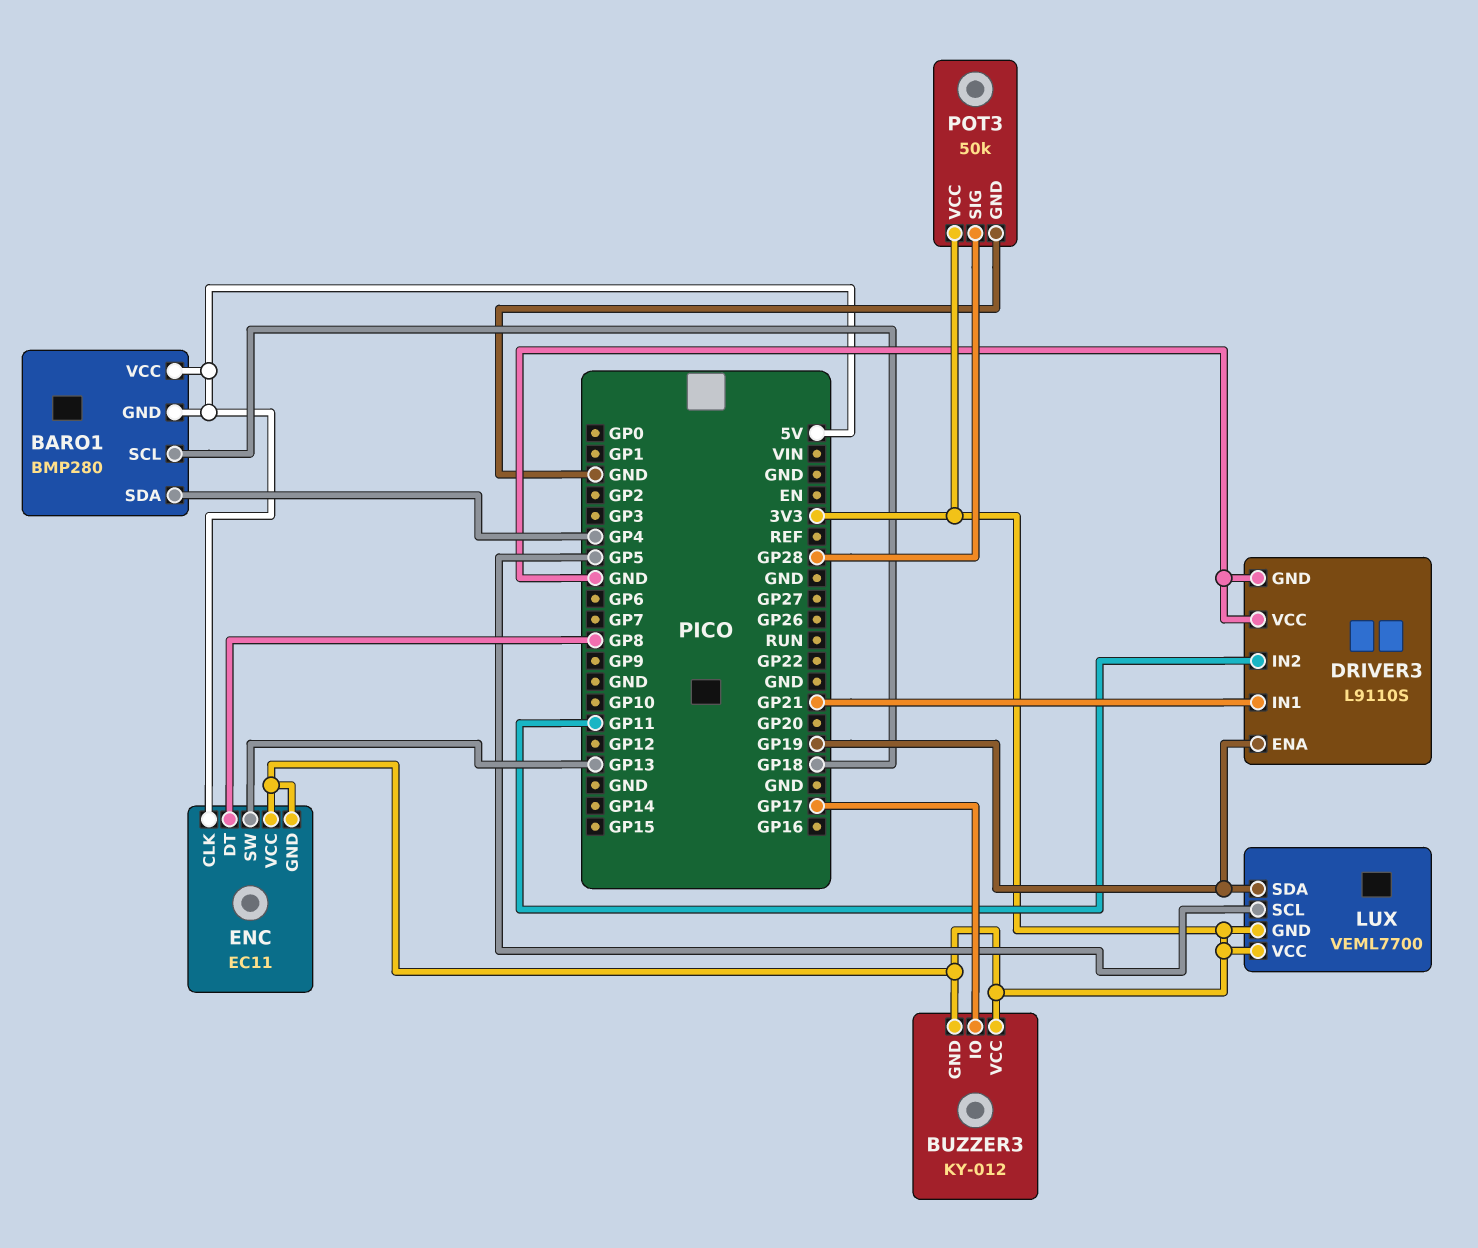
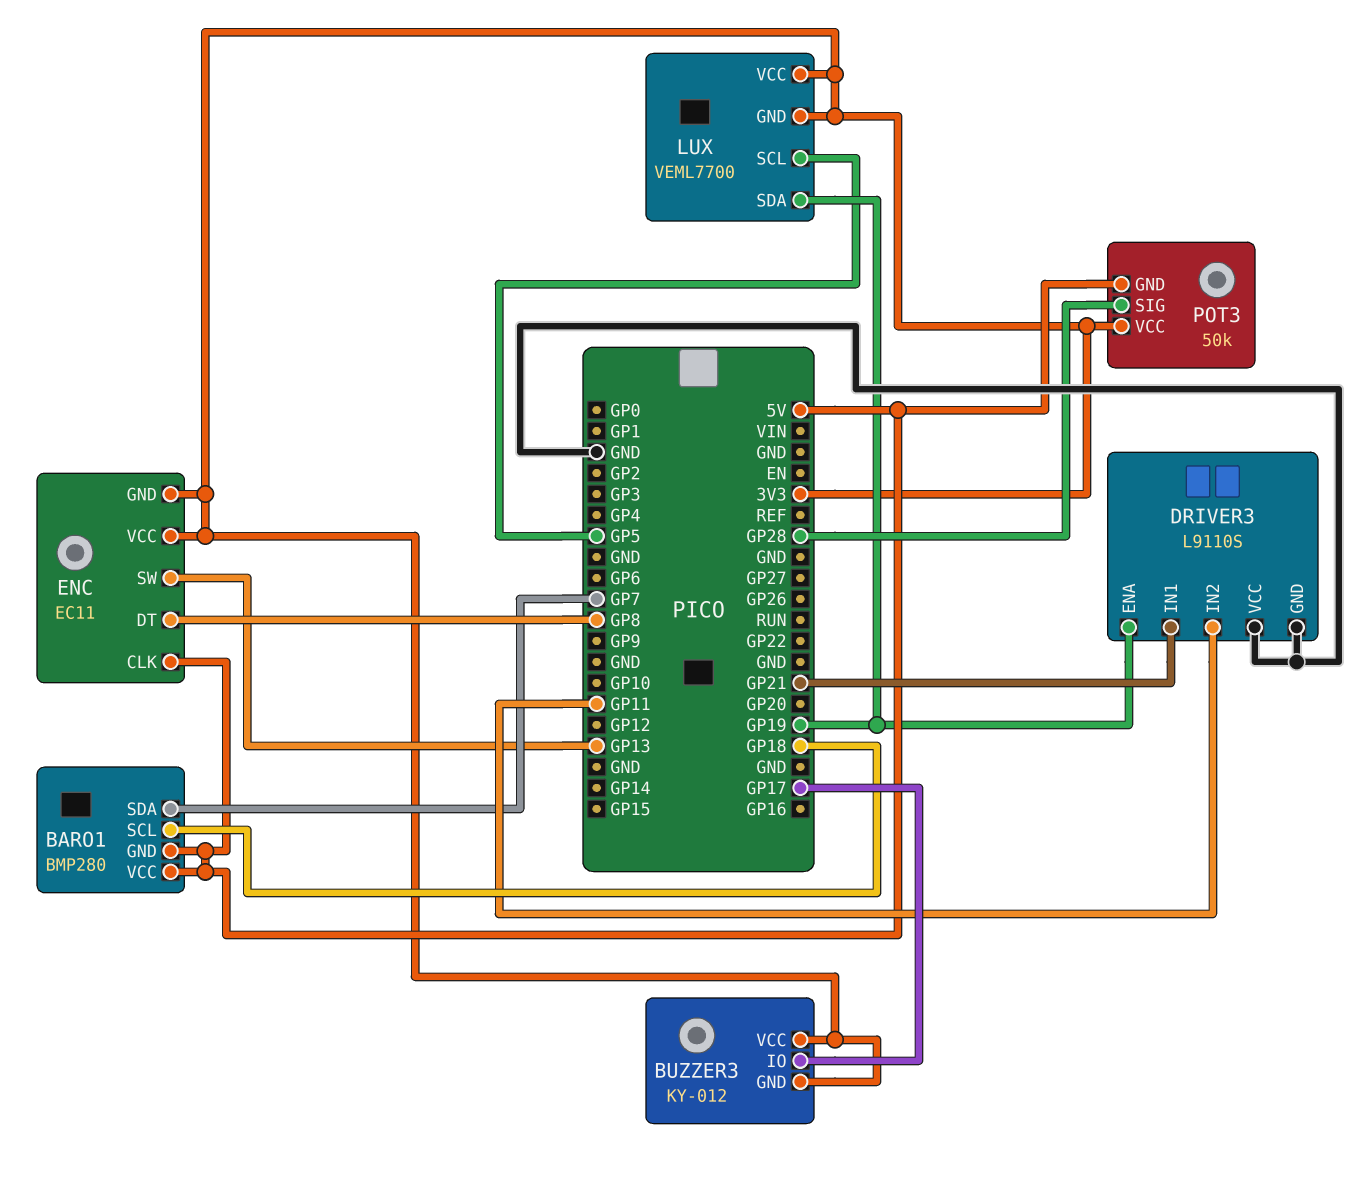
BARO1 pin SDA: GP4 -> GP7
POT3 pin GND: GND -> 5V

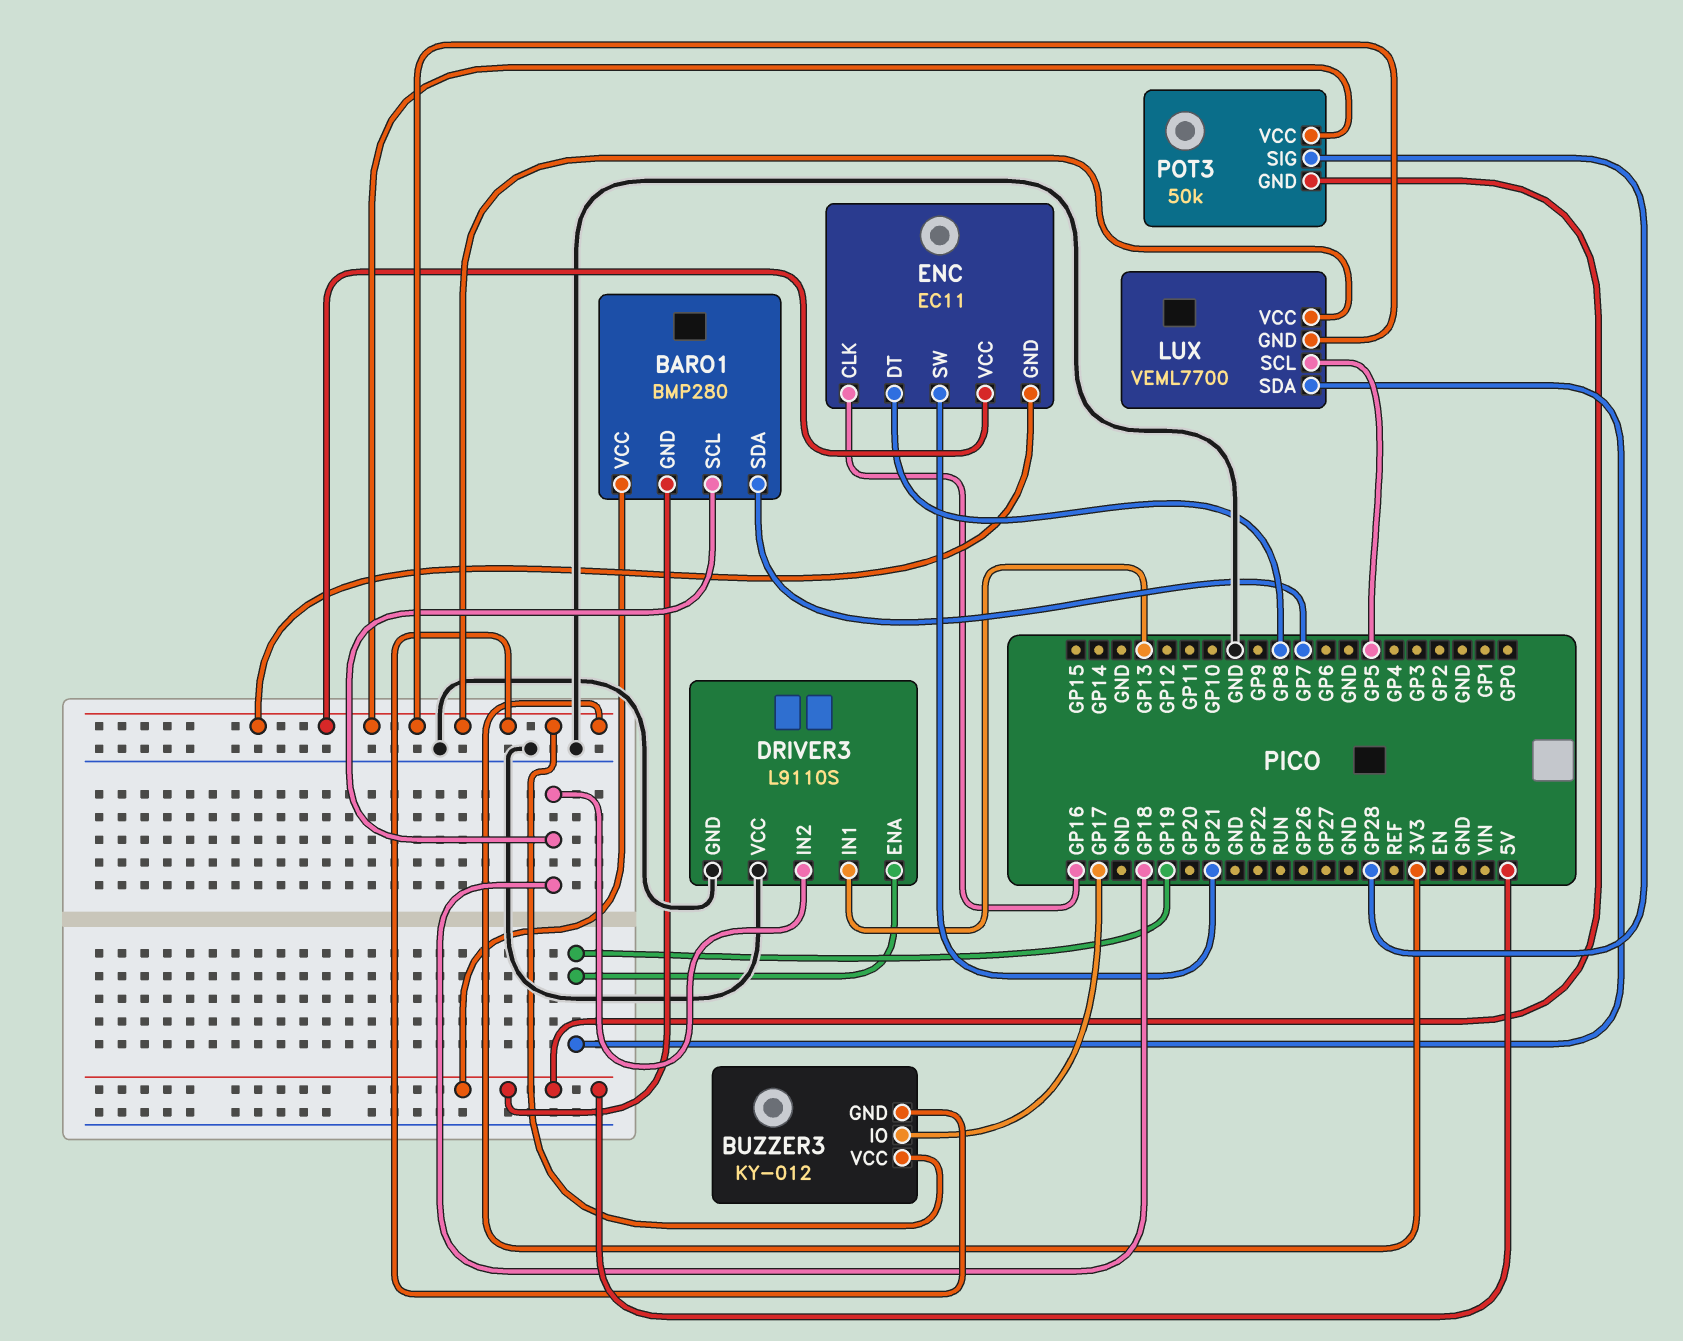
DRIVER3 pin IN1: GP21 -> GP13
DRIVER3 pin IN2: GP11 -> GP18
ENC pin CLK: 5V -> GP16
ENC pin SW: GP13 -> GP21

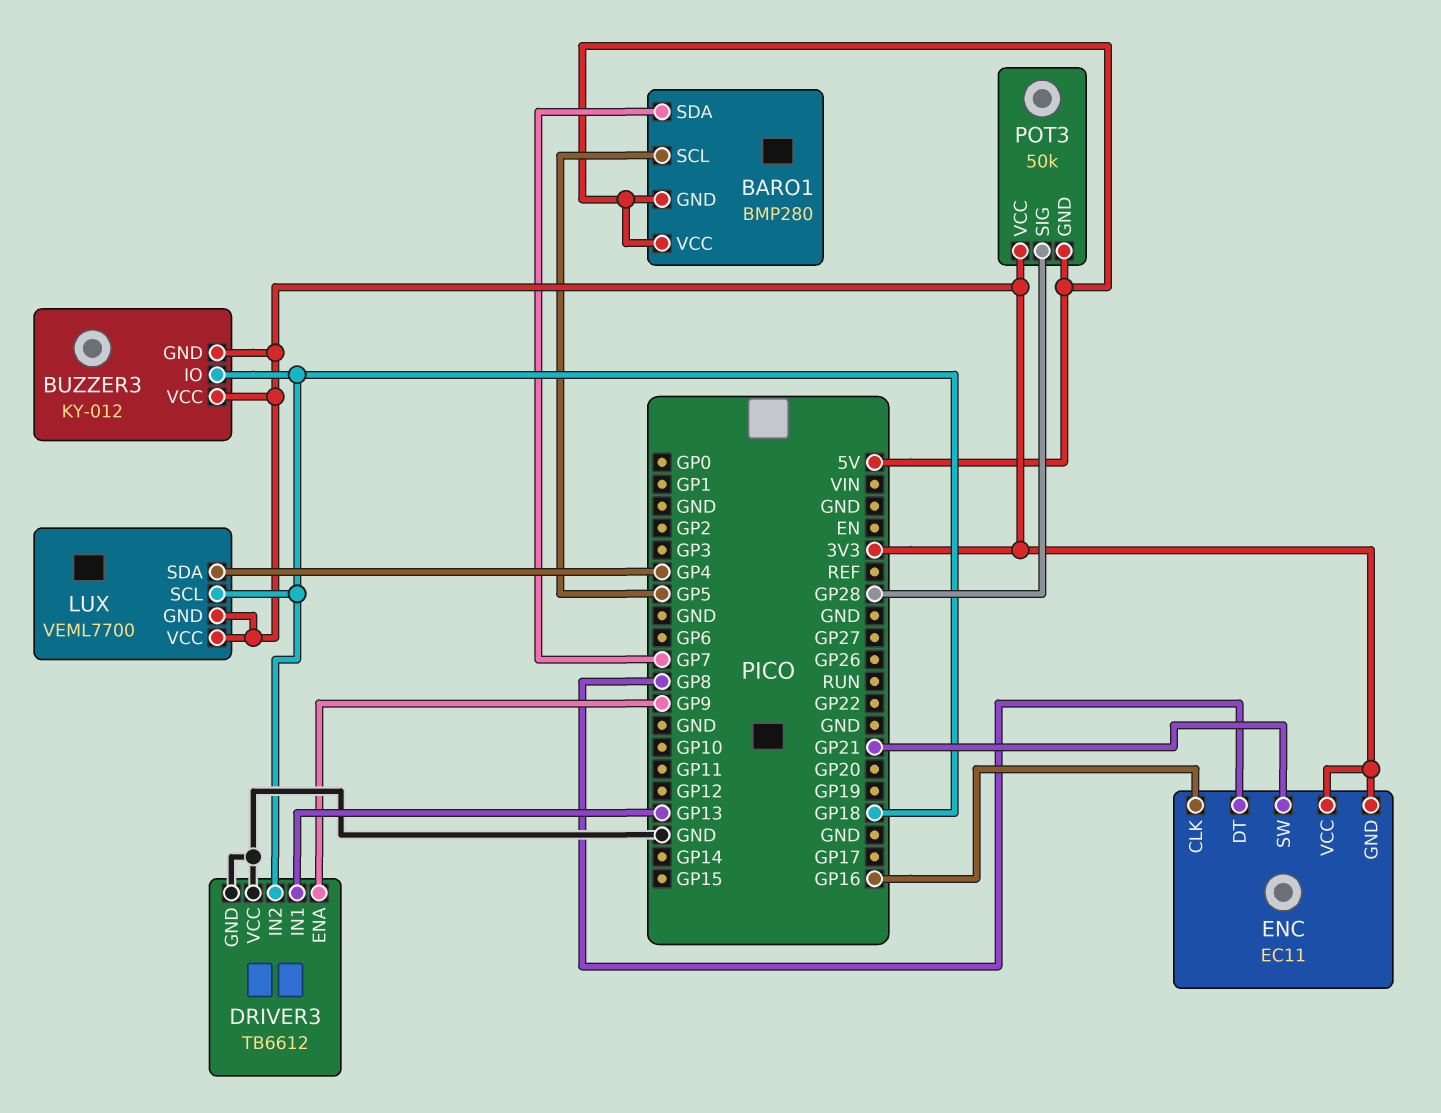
BARO1 pin SCL: GP18 -> GP5
BUZZER3 pin IO: GP17 -> GP18
DRIVER3: L9110S -> TB6612
DRIVER3 pin ENA: GP19 -> GP9
LUX pin SCL: GP5 -> GP18
LUX pin SDA: GP19 -> GP4

